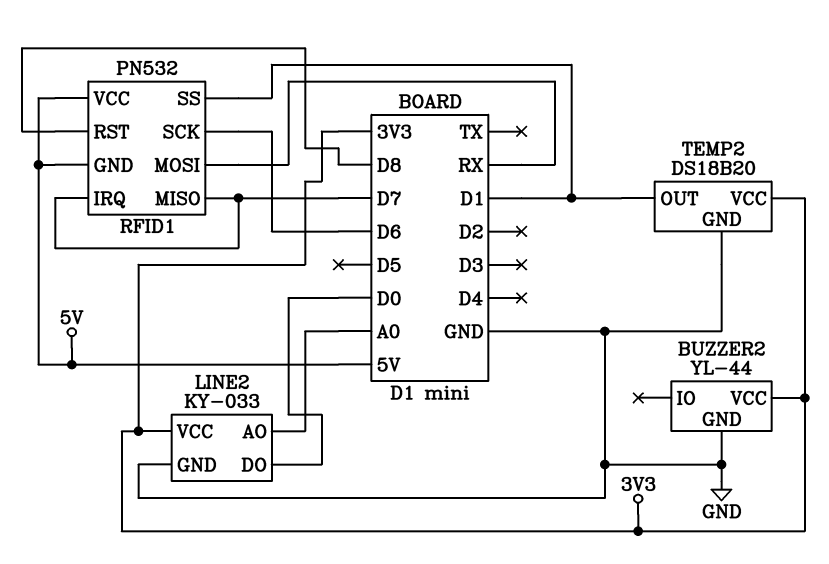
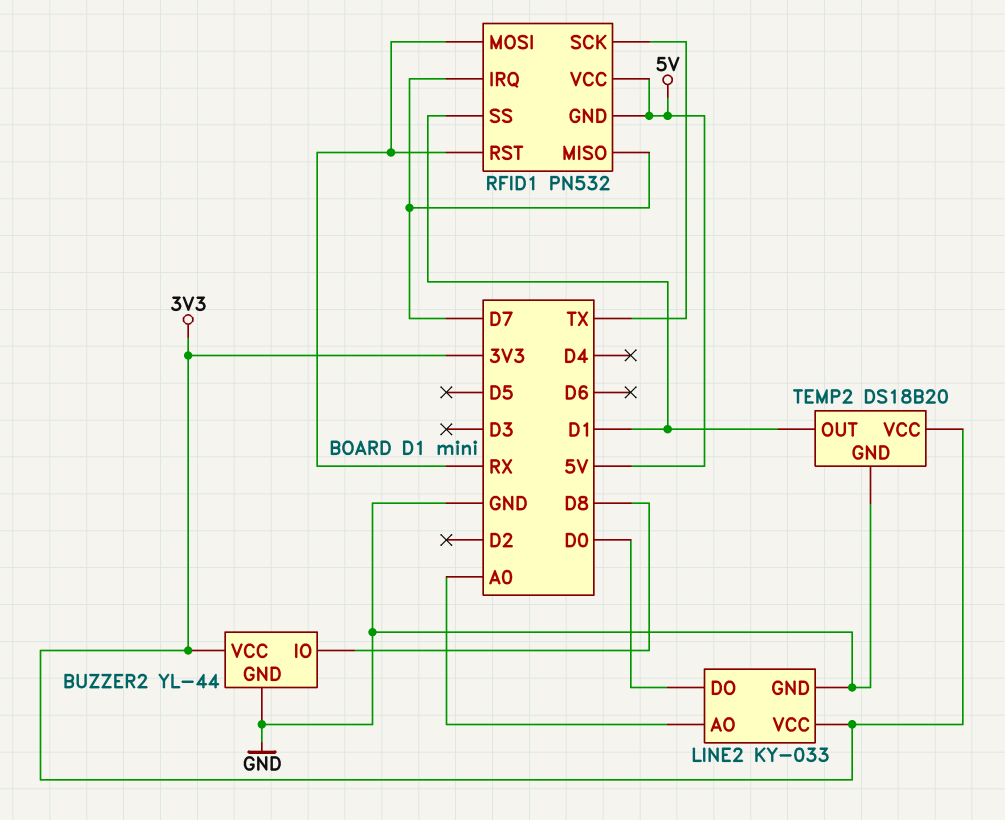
BUZZER2 pin IO: none -> D8
RFID1 pin RST: D8 -> RX
RFID1 pin SCK: D6 -> TX

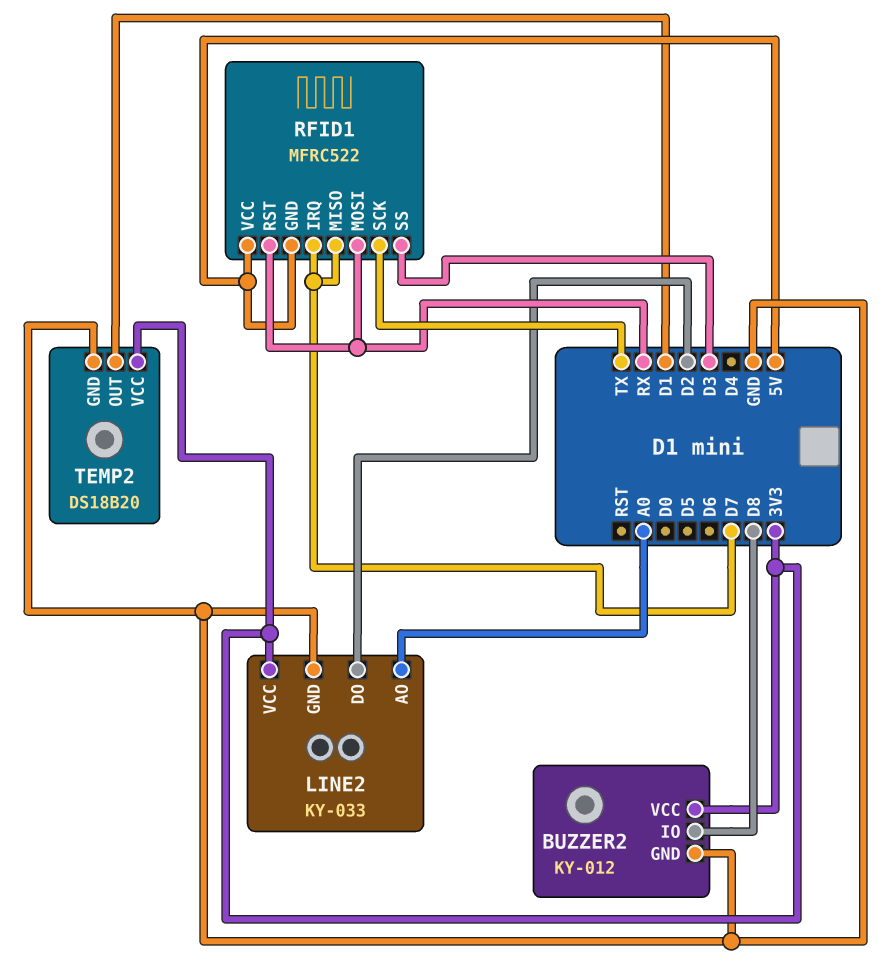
BUZZER2: YL-44 -> KY-012
LINE2 pin DO: D0 -> D2
RFID1: PN532 -> MFRC522
RFID1 pin SS: D1 -> D3

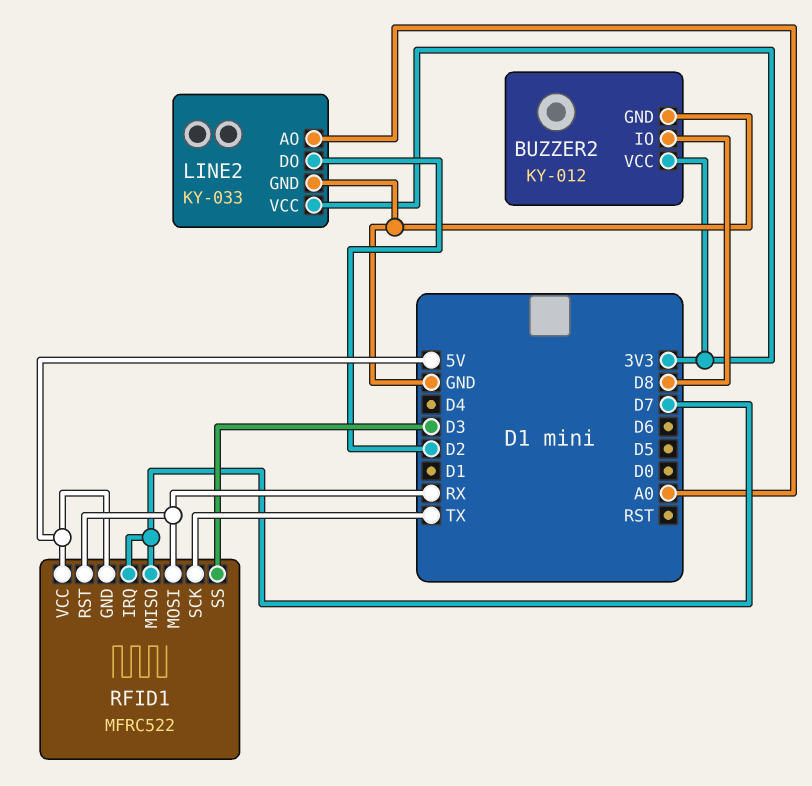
TEMP2: DS18B20 -> none
TEMP2 pin GND: GND -> none
TEMP2 pin OUT: D1 -> none
TEMP2 pin VCC: 3V3 -> none

